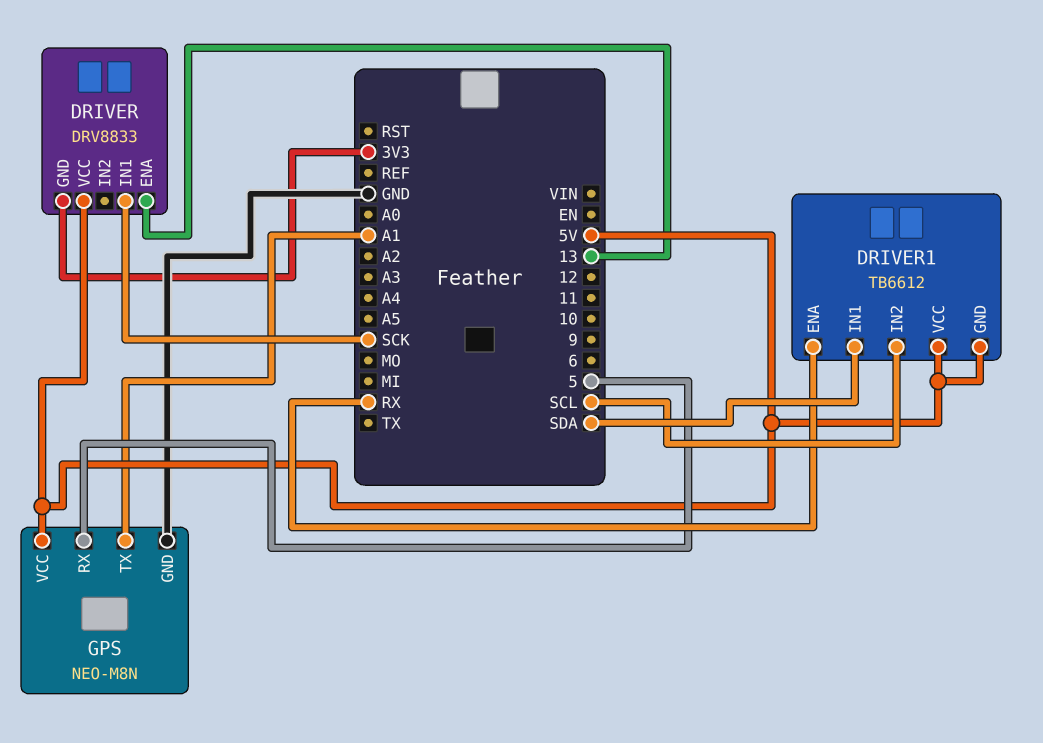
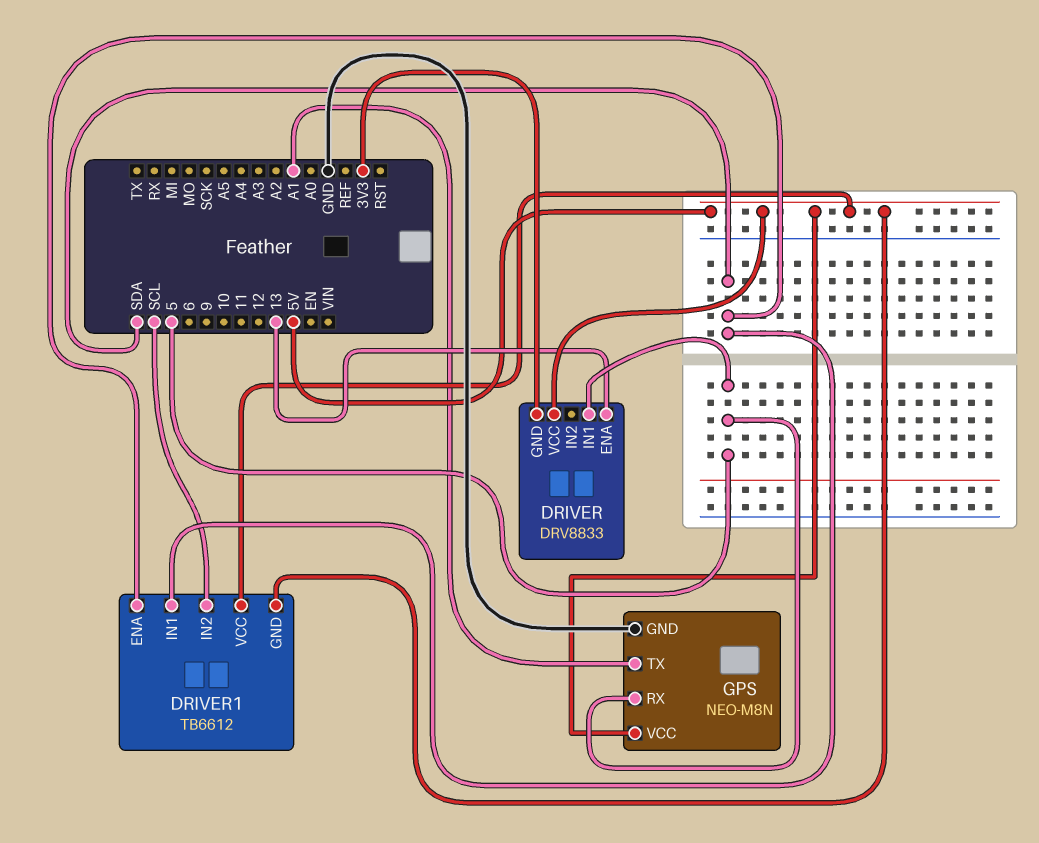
DRIVER pin IN1: SCK -> 5
DRIVER1 pin ENA: RX -> SDA

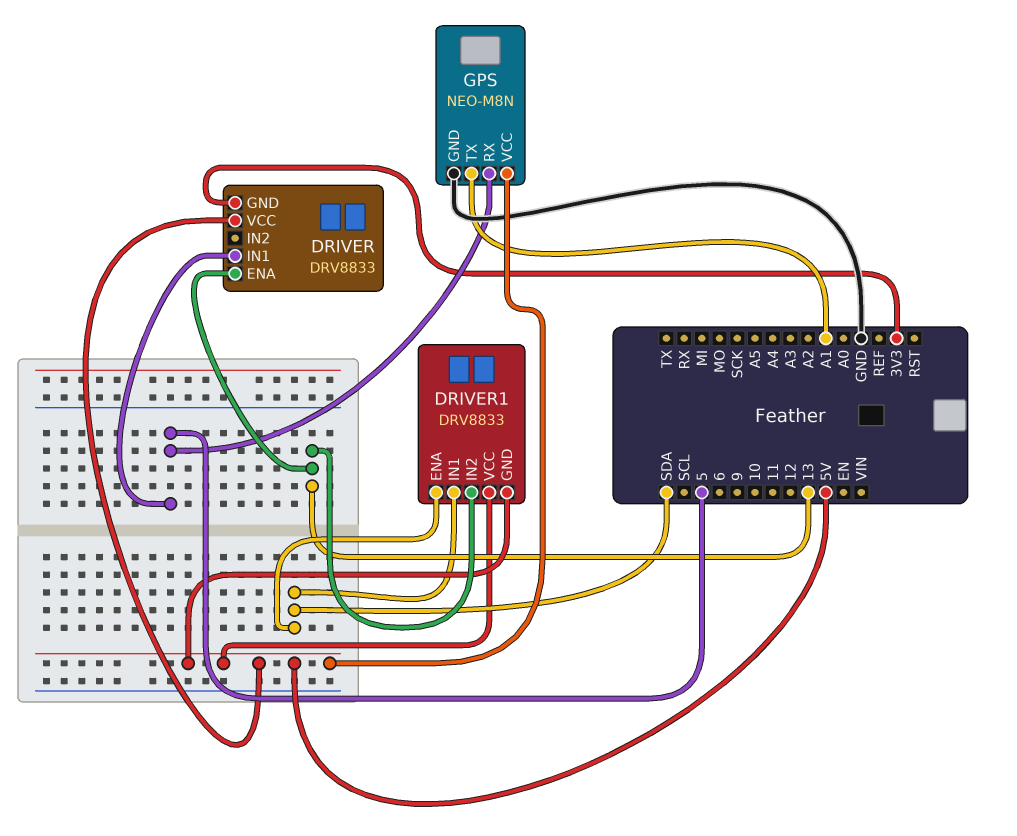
DRIVER1: TB6612 -> DRV8833
DRIVER1 pin IN2: SCL -> 13

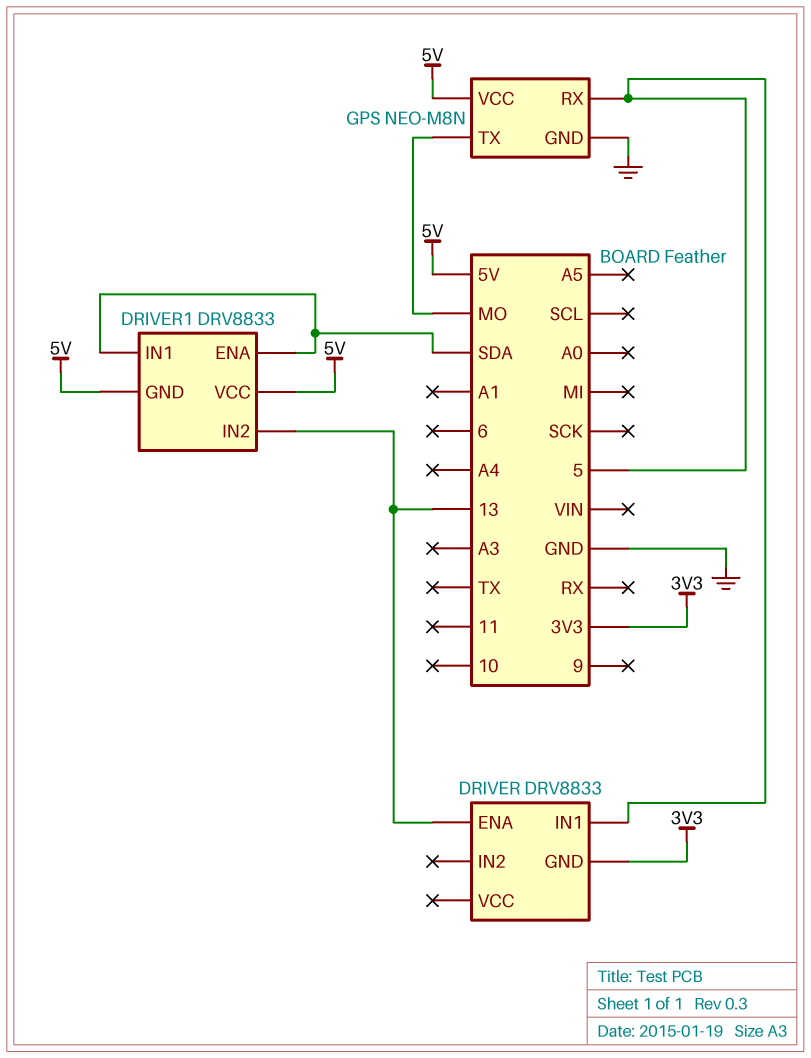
DRIVER pin VCC: 5V -> none
GPS pin TX: A1 -> MO

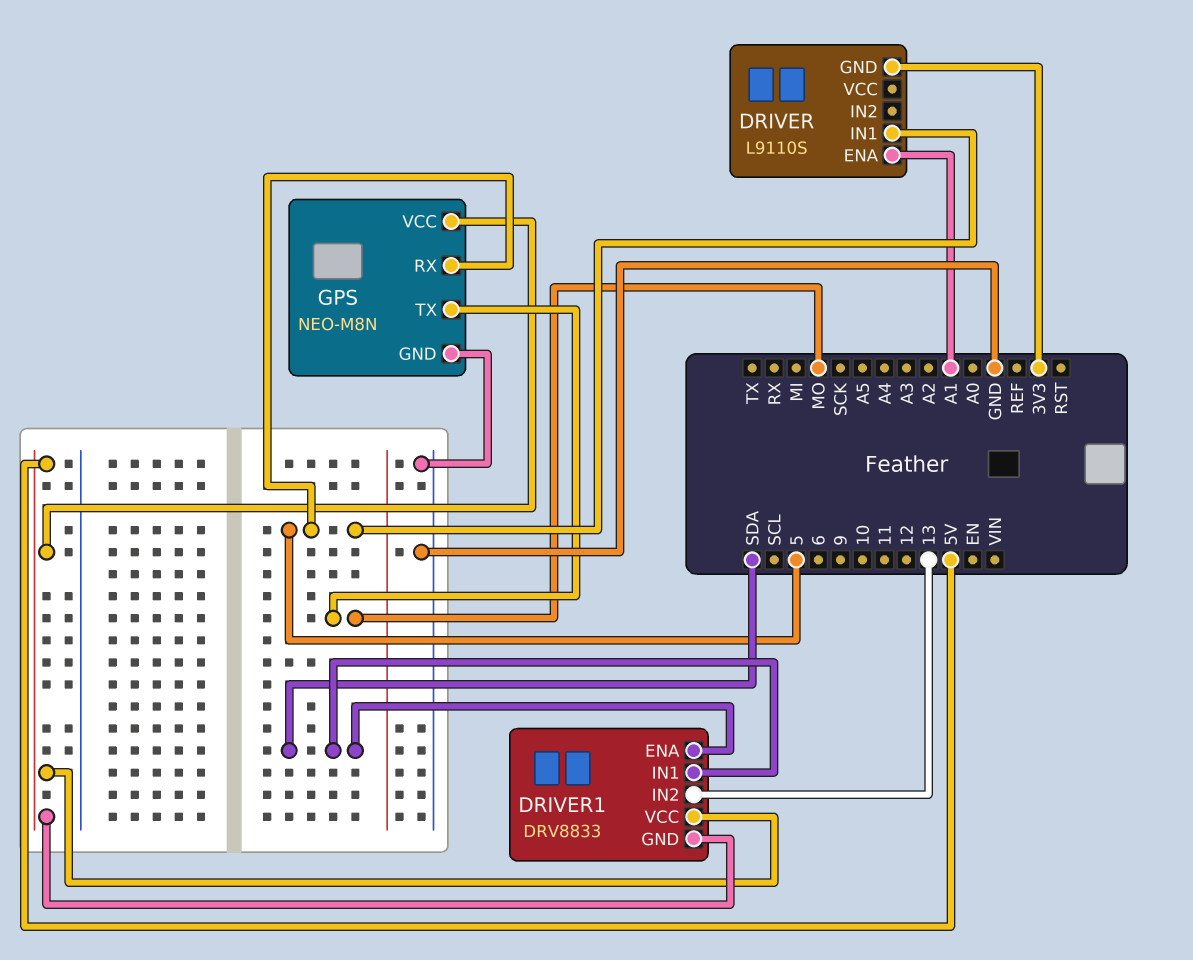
DRIVER: DRV8833 -> L9110S
DRIVER pin ENA: 13 -> A1

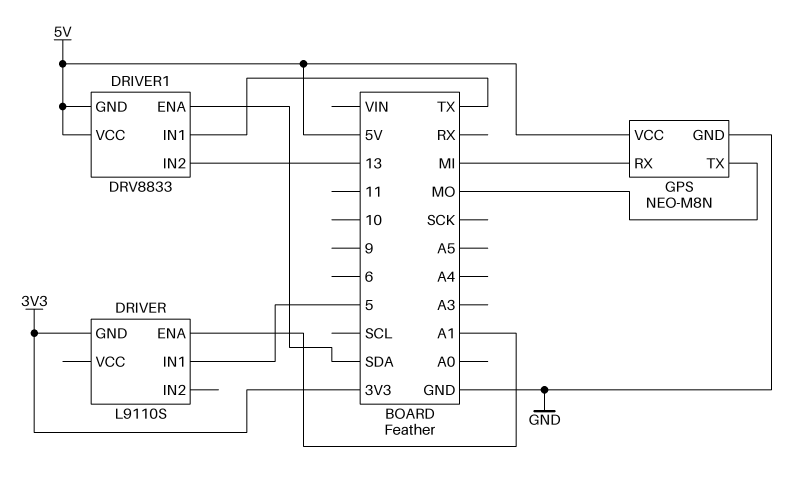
DRIVER1 pin IN1: SDA -> TX
GPS pin RX: 5 -> MI

